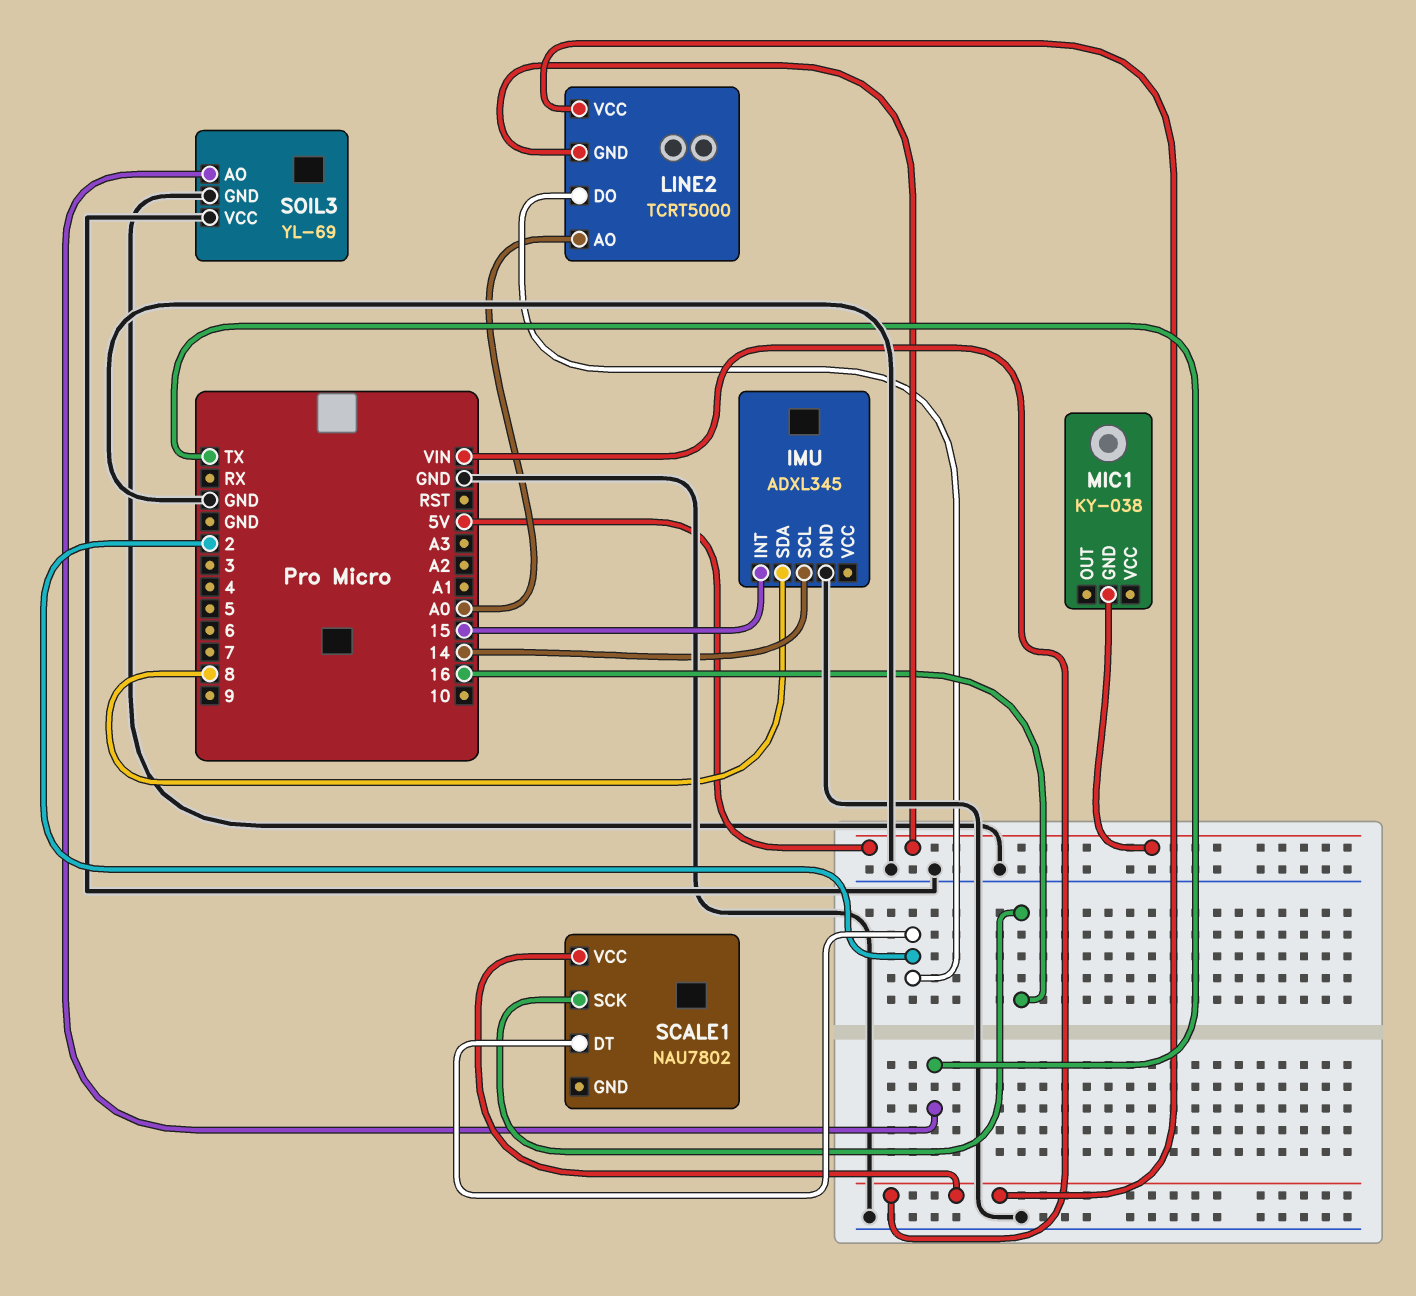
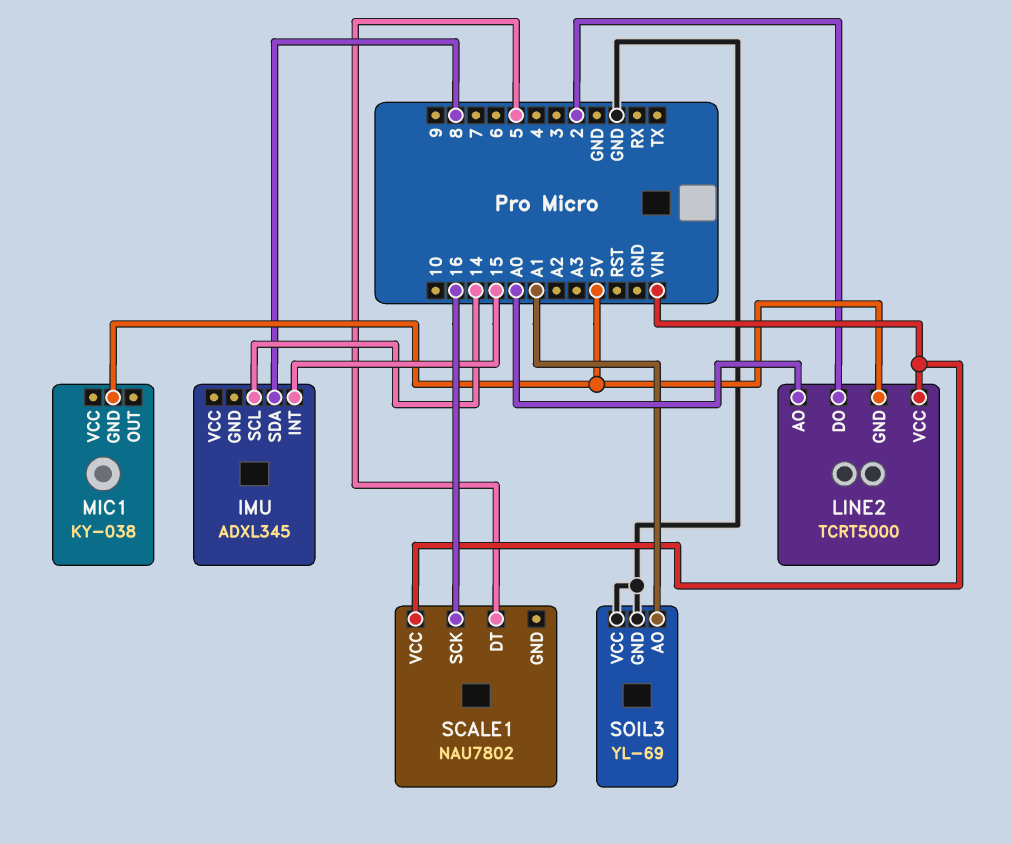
IMU pin GND: GND -> none
SCALE1 pin DT: 2 -> 5
SOIL3 pin AO: TX -> A1

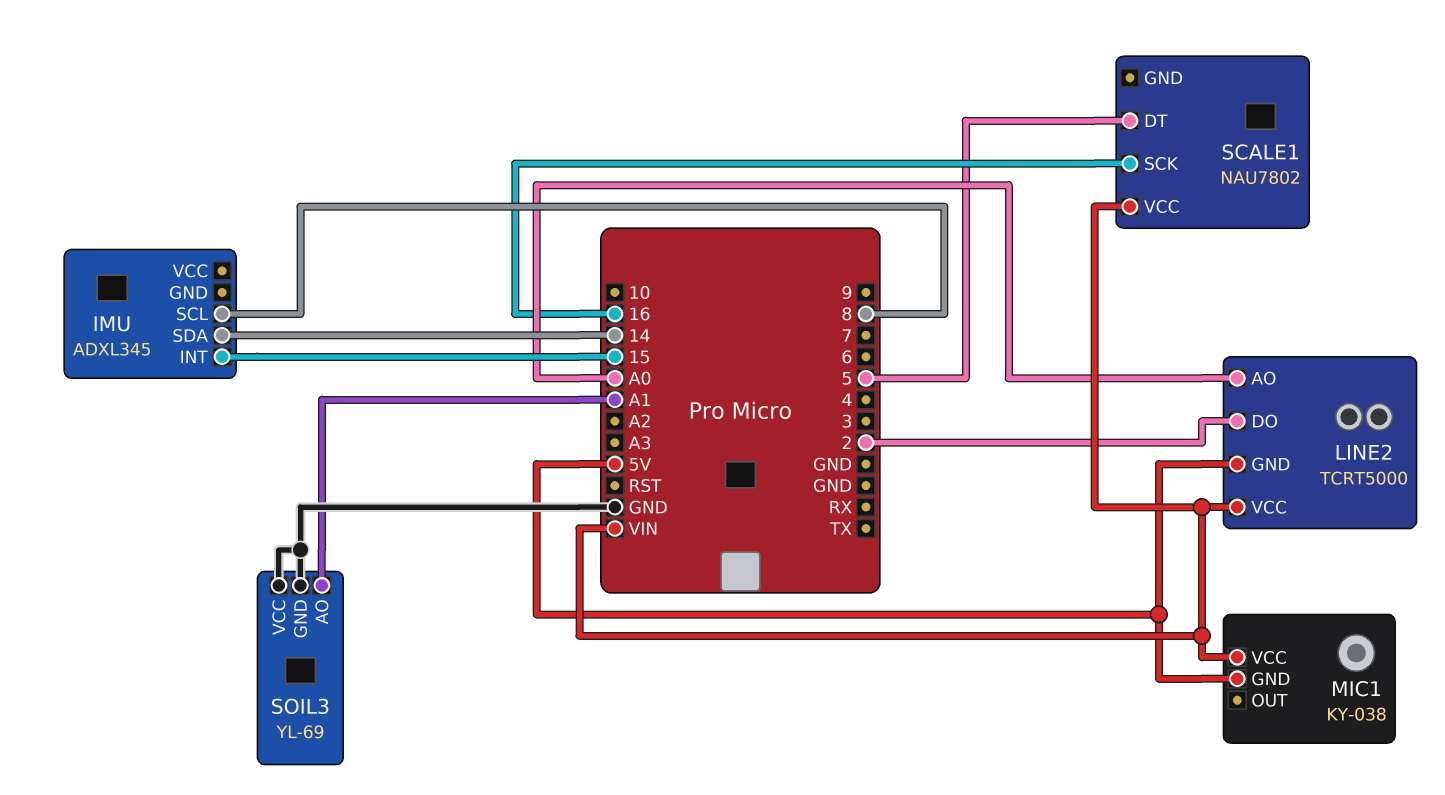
IMU pin SCL: 14 -> 8
IMU pin SDA: 8 -> 14
MIC1 pin VCC: none -> VIN

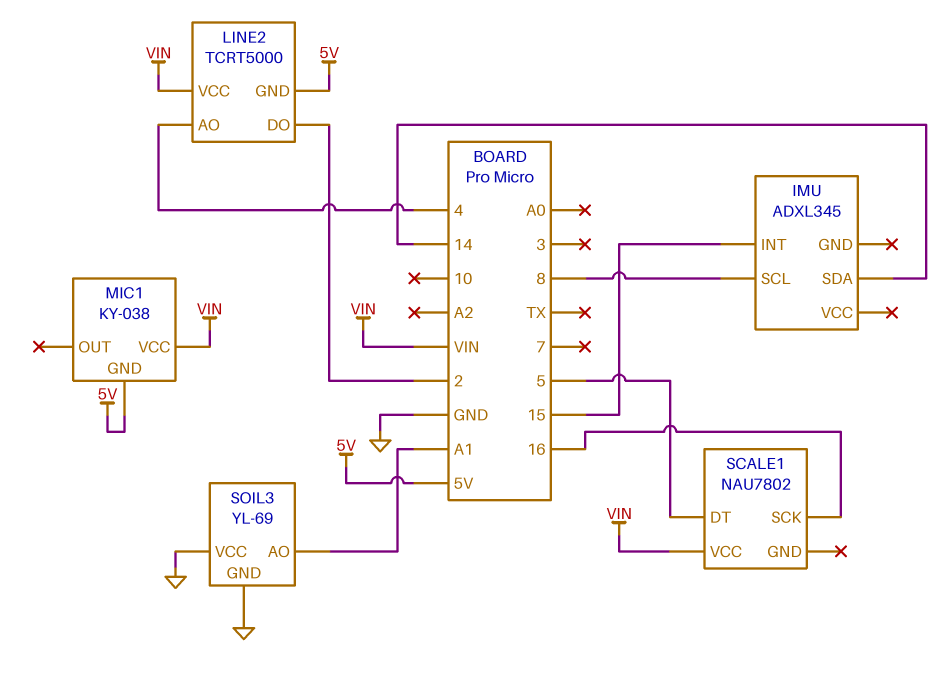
LINE2 pin AO: A0 -> 4

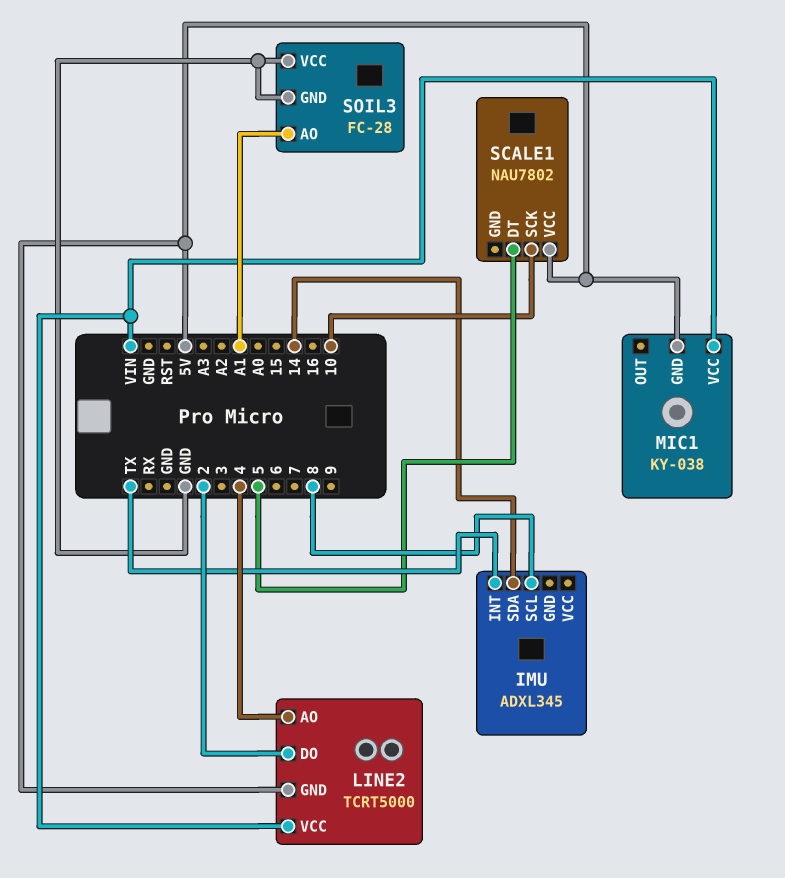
IMU pin INT: 15 -> TX
SCALE1 pin SCK: 16 -> 10
SCALE1 pin VCC: VIN -> 5V
SOIL3: YL-69 -> FC-28

